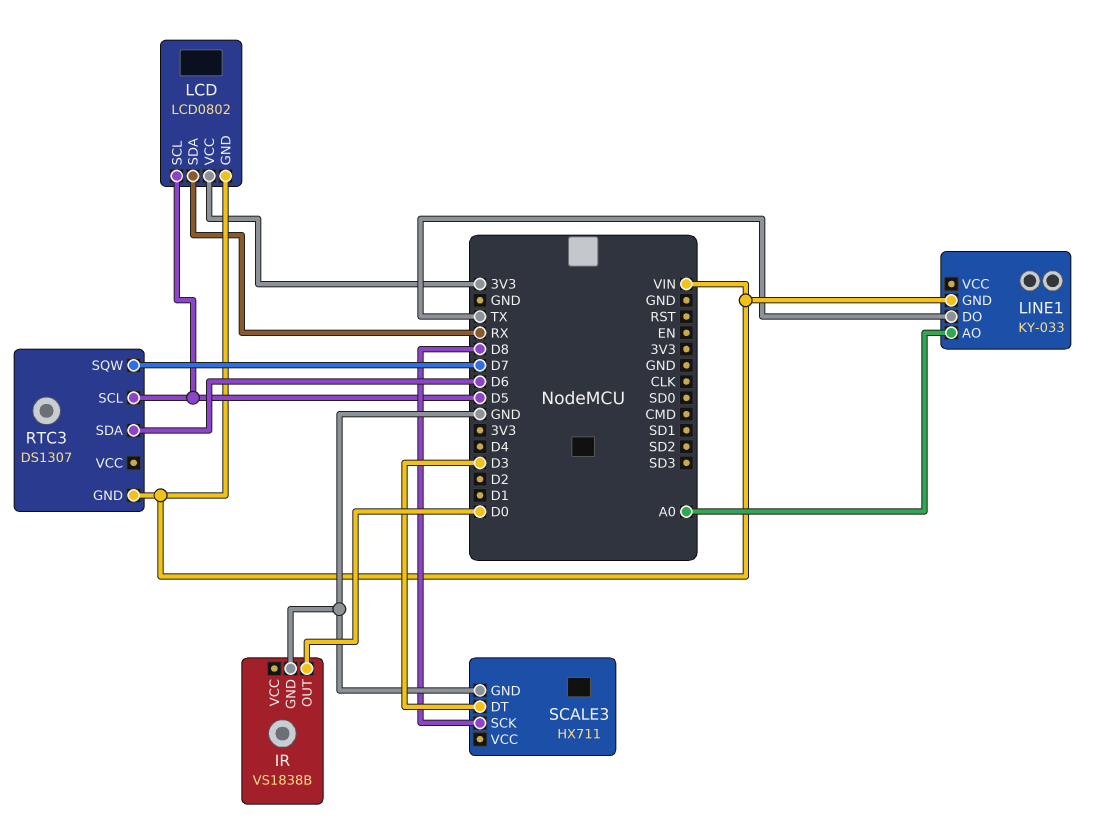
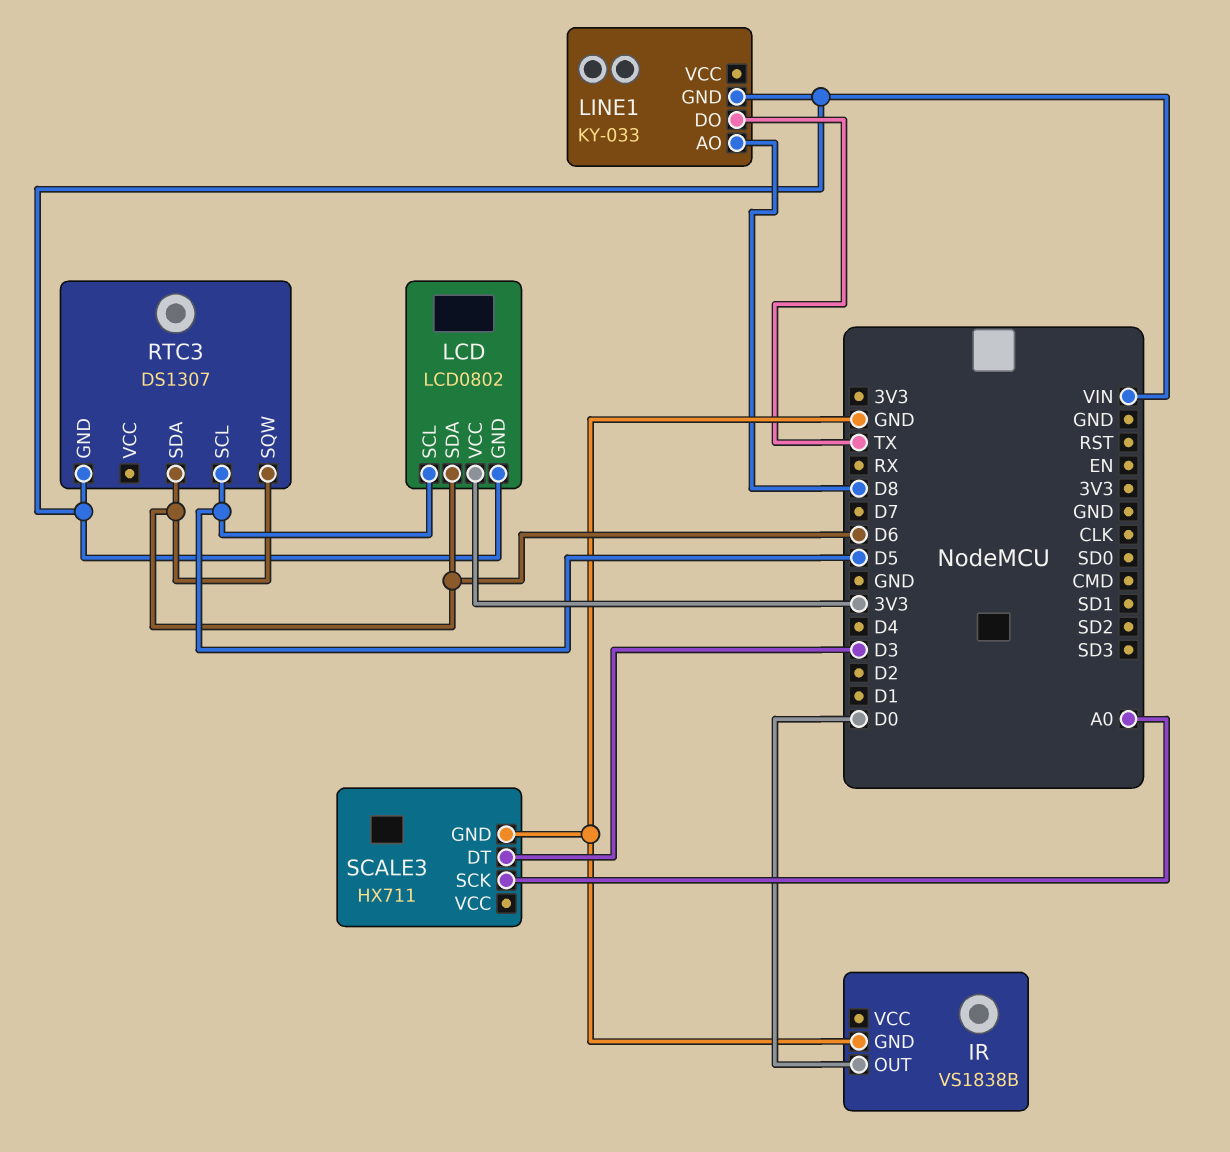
LCD pin SDA: RX -> D6
LINE1 pin AO: A0 -> D8
RTC3 pin SQW: D7 -> D6
SCALE3 pin SCK: D8 -> A0

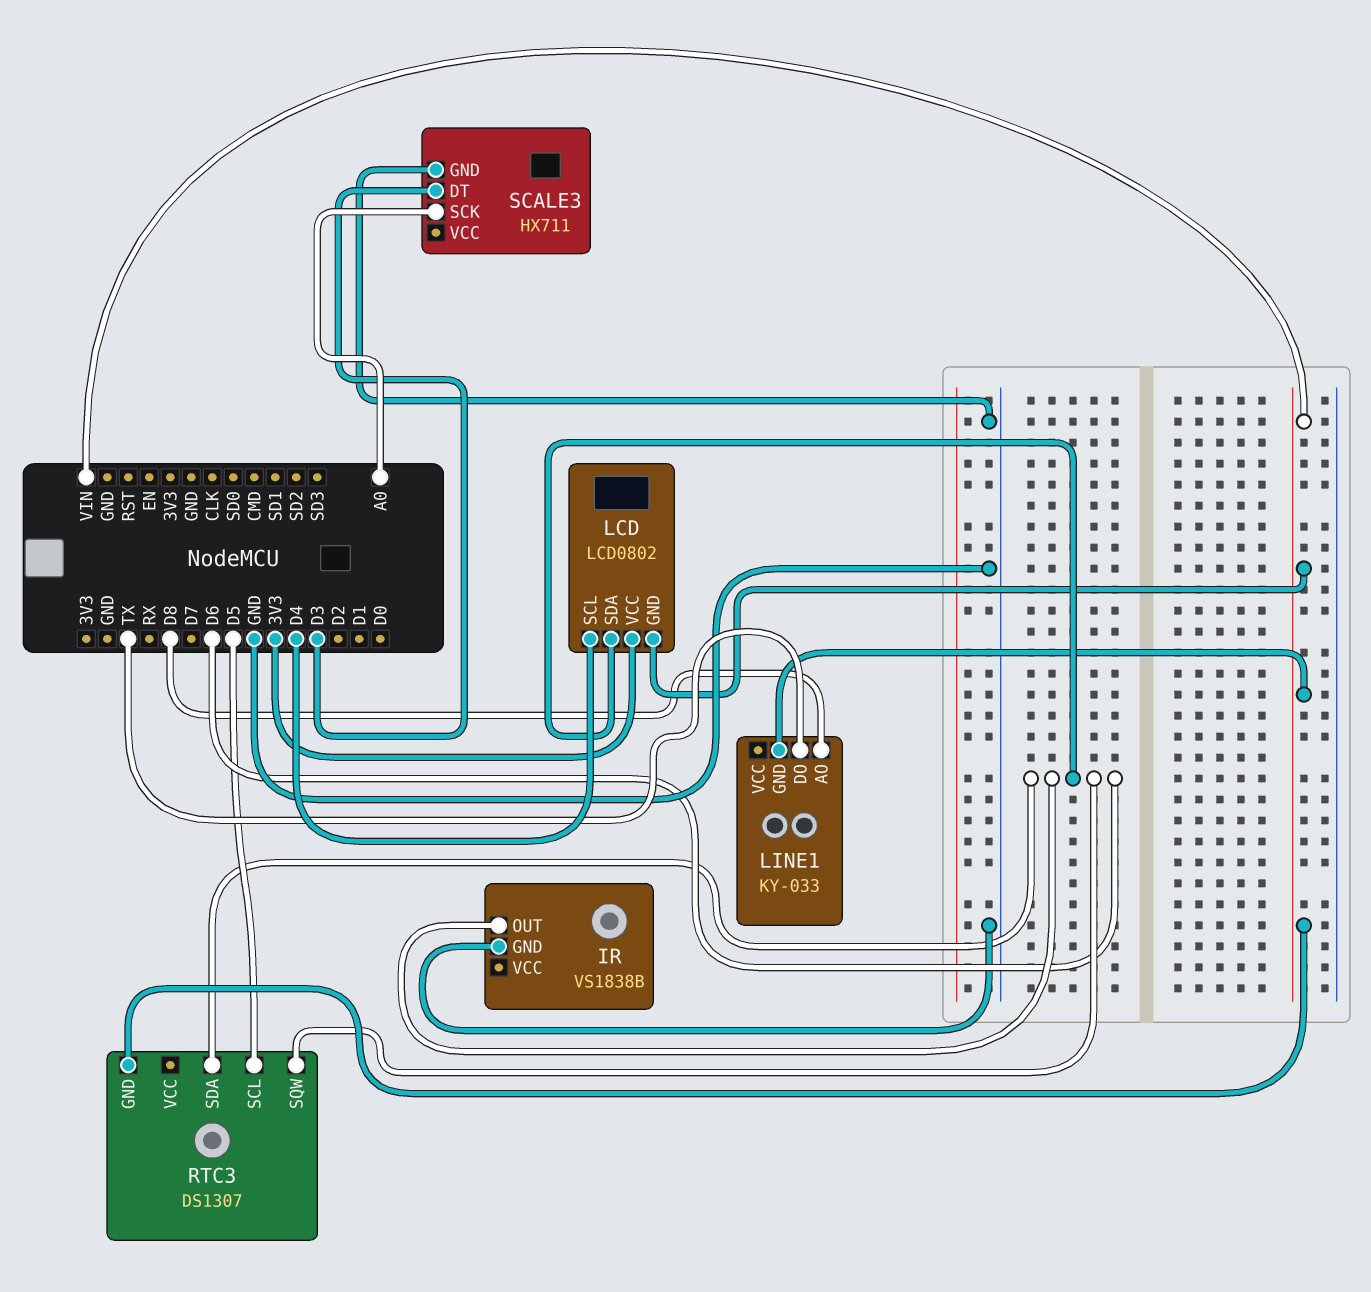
IR pin OUT: D0 -> D6
LCD pin SCL: D5 -> D4

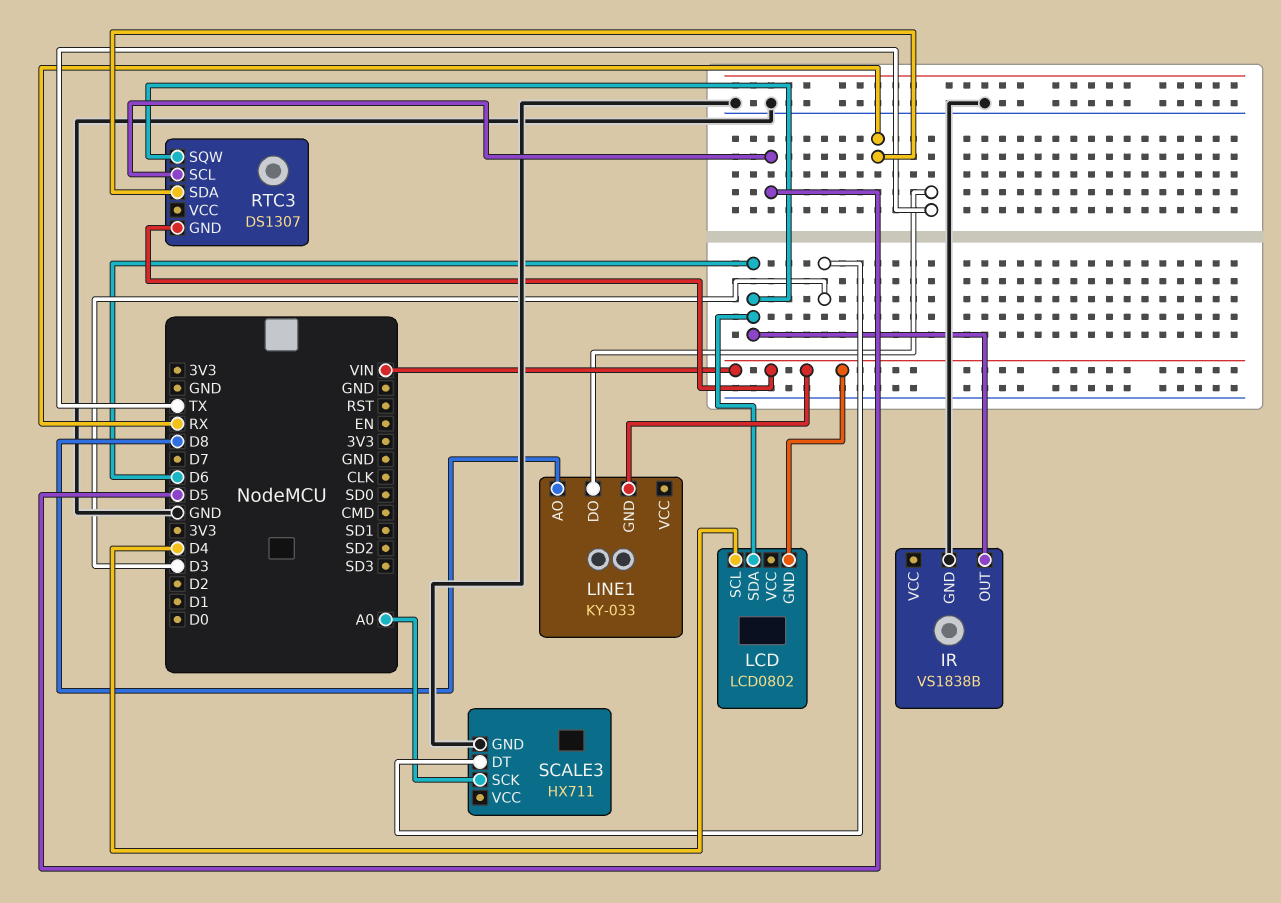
LCD pin VCC: 3V3 -> none
RTC3 pin SDA: D6 -> RX

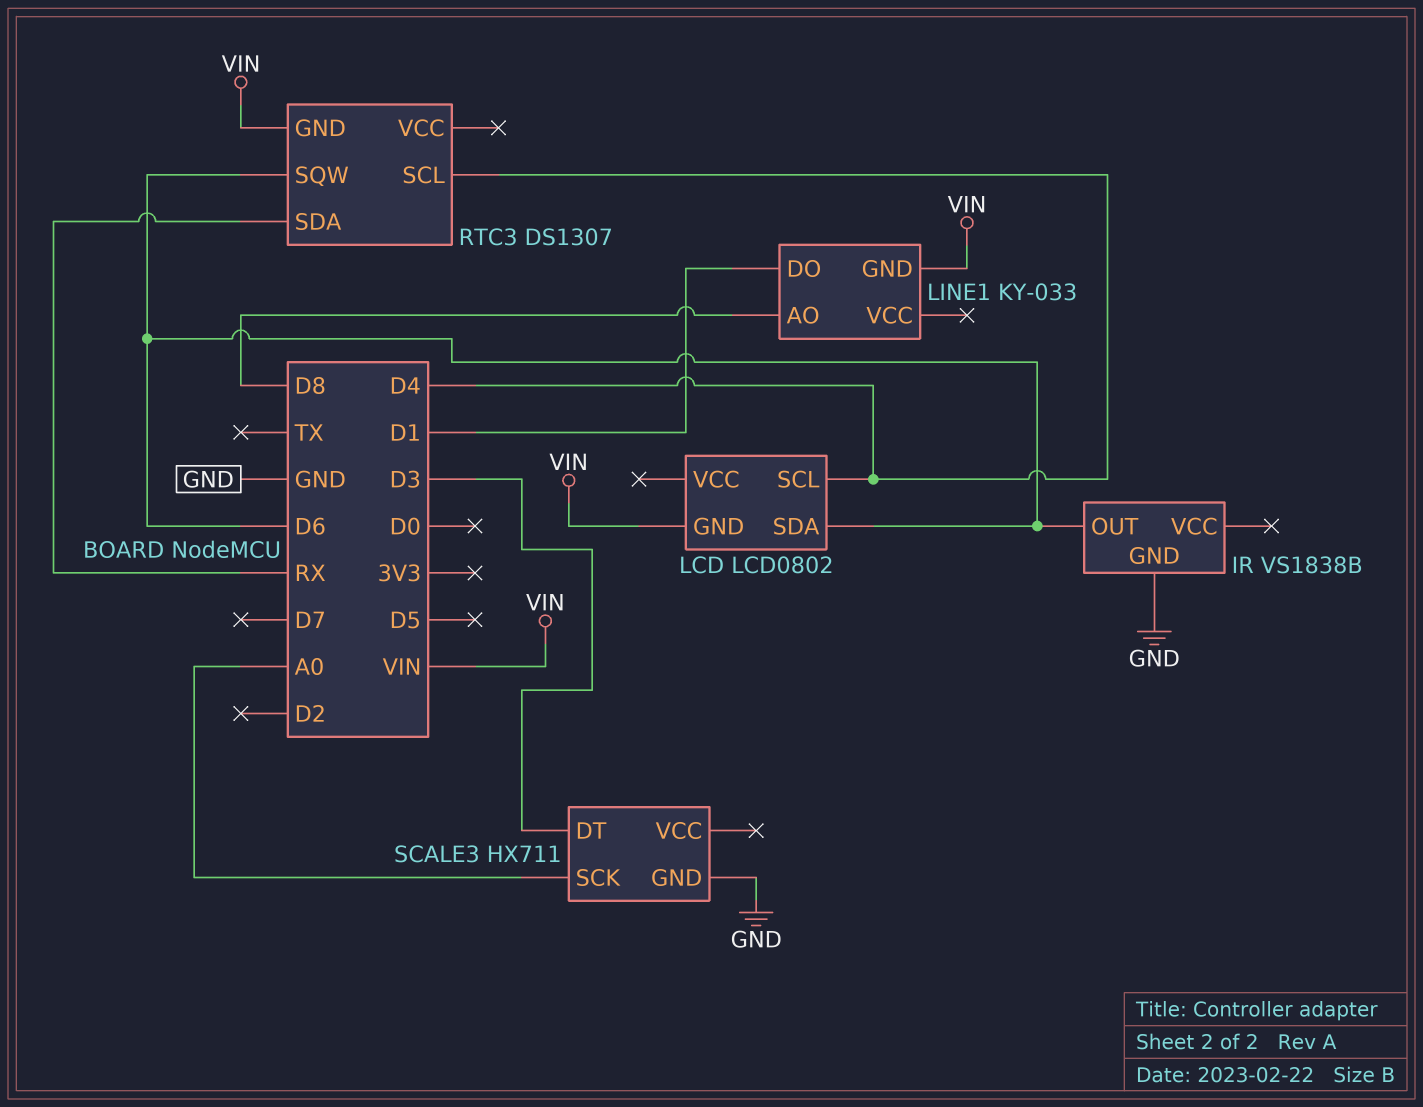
LINE1 pin DO: TX -> D1
RTC3 pin SCL: D5 -> D4

